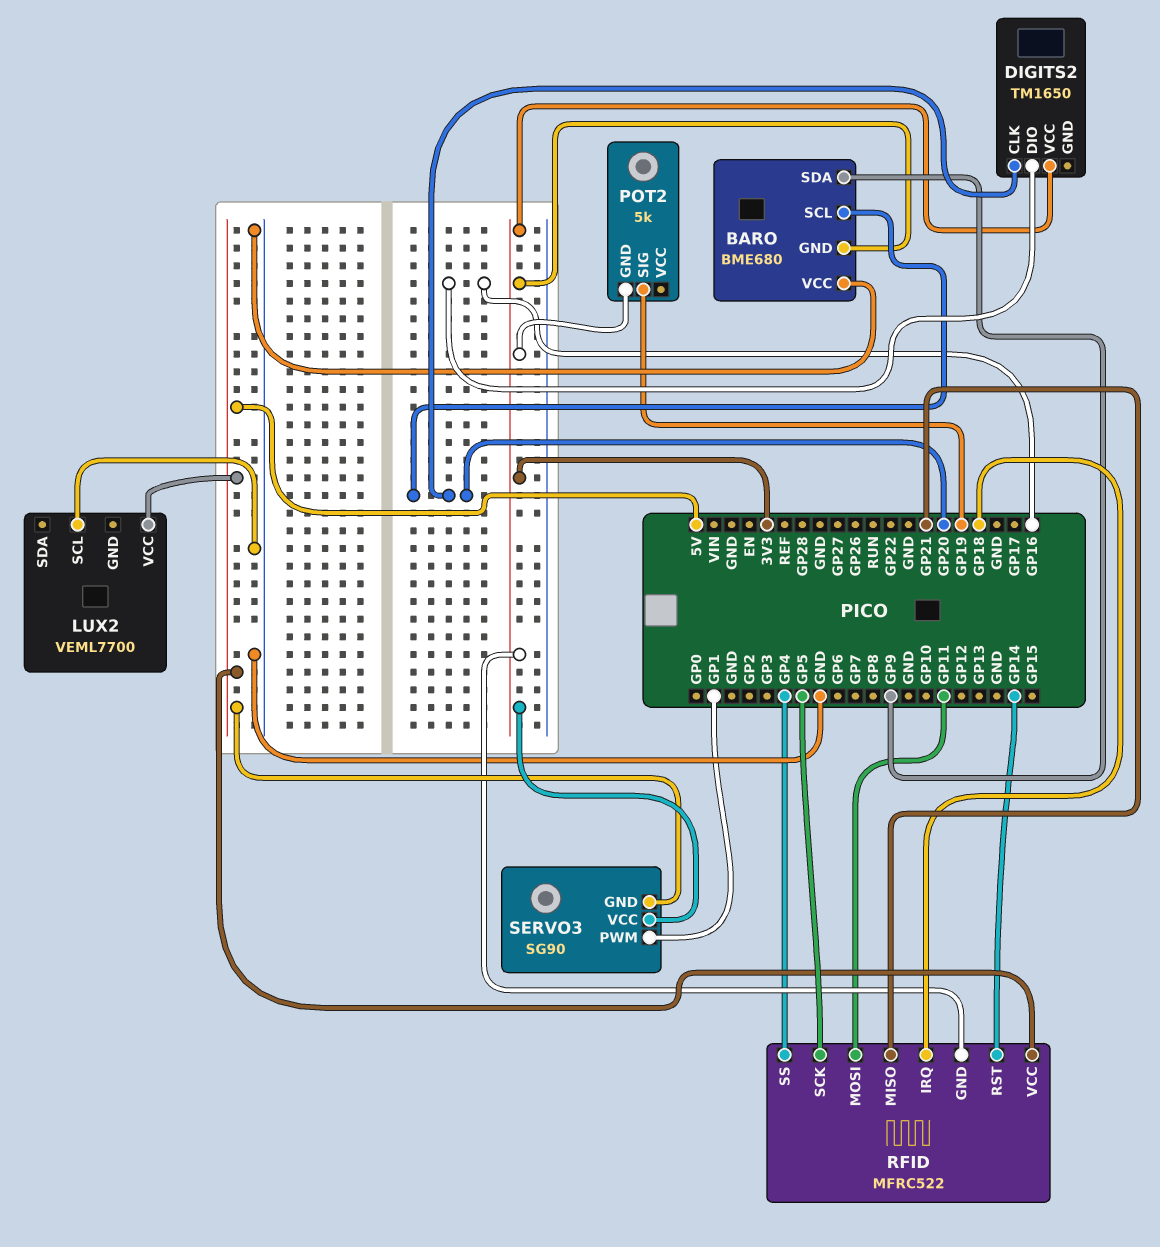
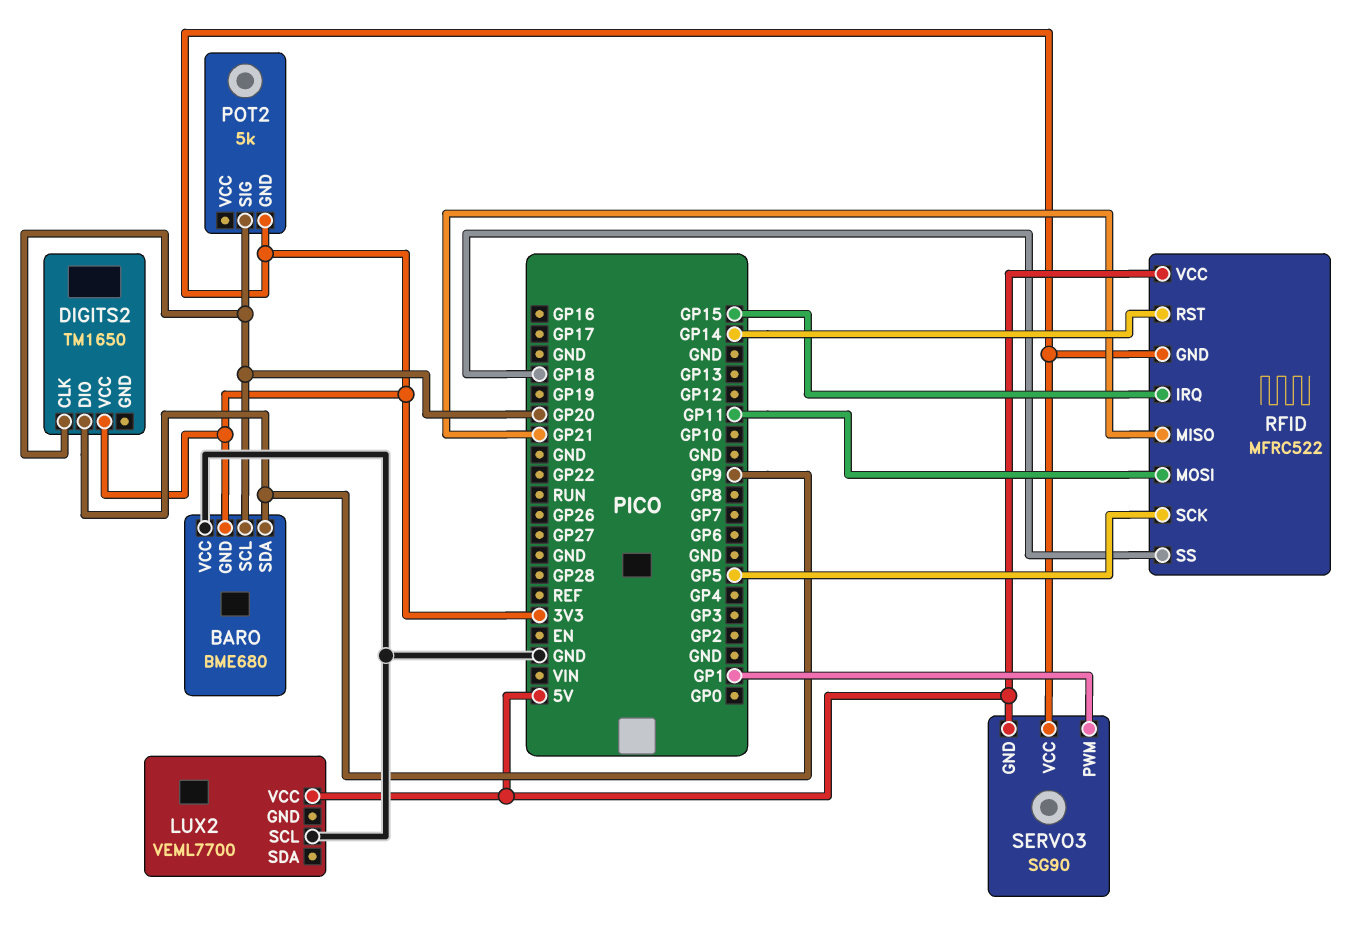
DIGITS2 pin DIO: GP16 -> GP9
POT2 pin SIG: GP19 -> GP20
RFID pin IRQ: GP18 -> GP15
RFID pin SS: GP4 -> GP18

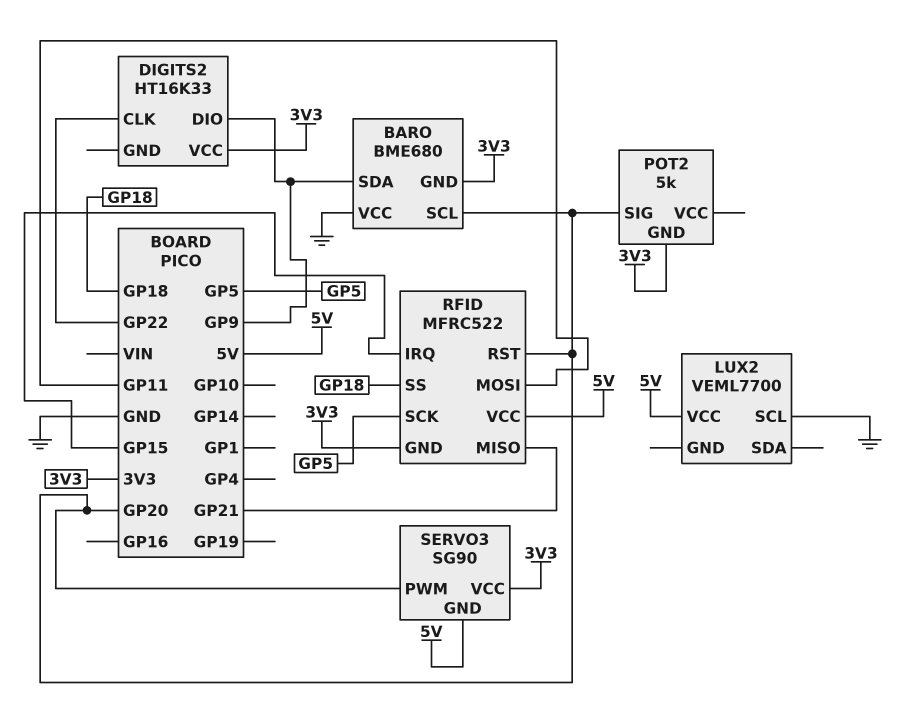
DIGITS2: TM1650 -> HT16K33
DIGITS2 pin CLK: GP20 -> GP22
RFID pin RST: GP14 -> GP20
SERVO3 pin PWM: GP1 -> GP20

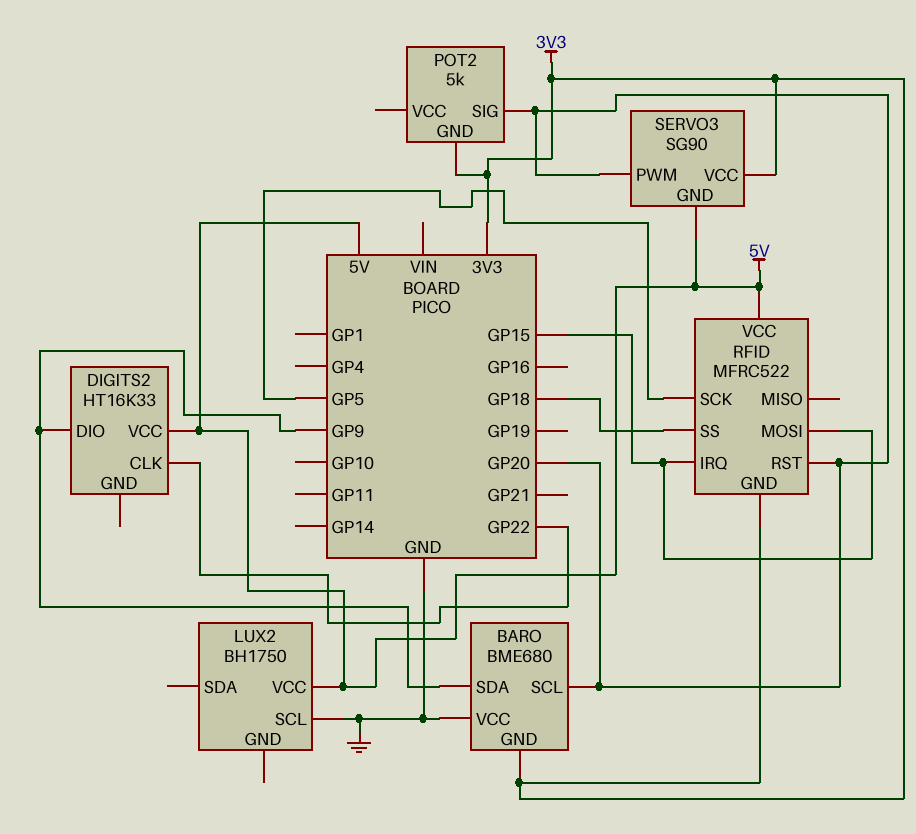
DIGITS2 pin VCC: 3V3 -> 5V
LUX2: VEML7700 -> BH1750
RFID pin MISO: GP21 -> none
RFID pin MOSI: GP11 -> GP15

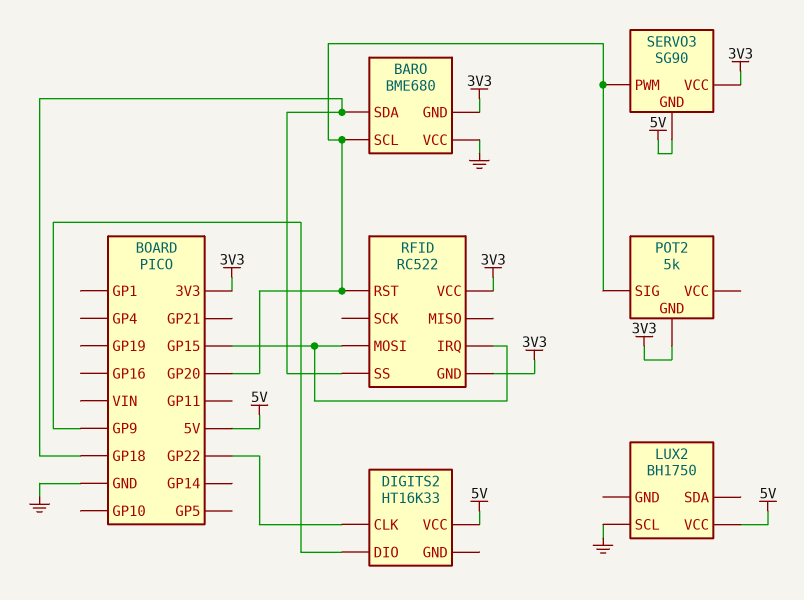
BARO pin SDA: GP9 -> GP18
RFID: MFRC522 -> RC522
RFID pin SCK: GP5 -> none
RFID pin VCC: 5V -> 3V3

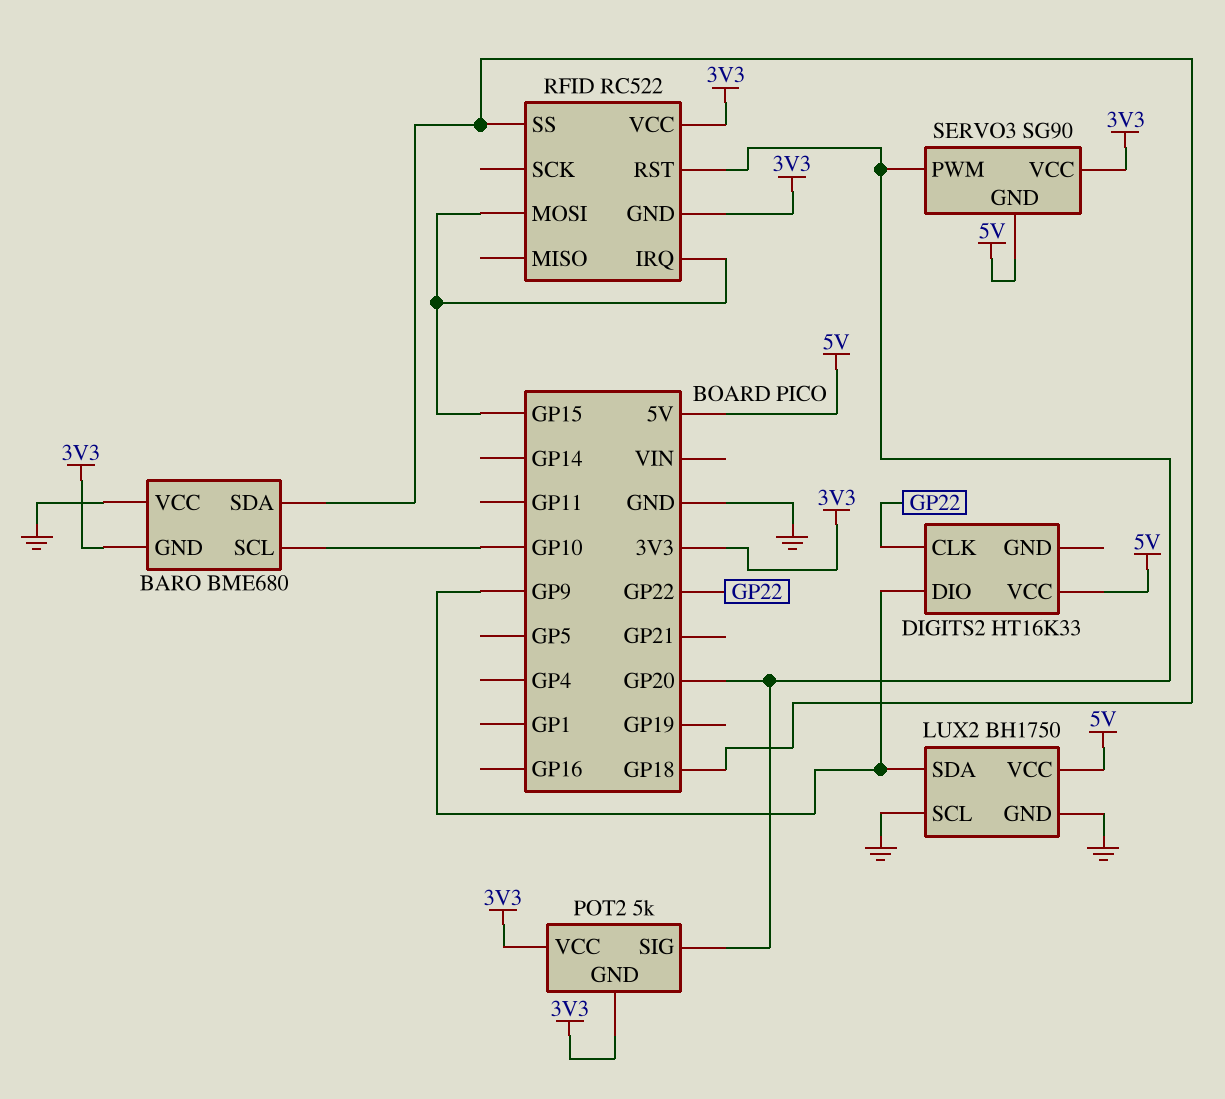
BARO pin SCL: GP20 -> GP10
LUX2 pin GND: none -> GND
LUX2 pin SDA: none -> GP9
POT2 pin VCC: none -> 3V3

